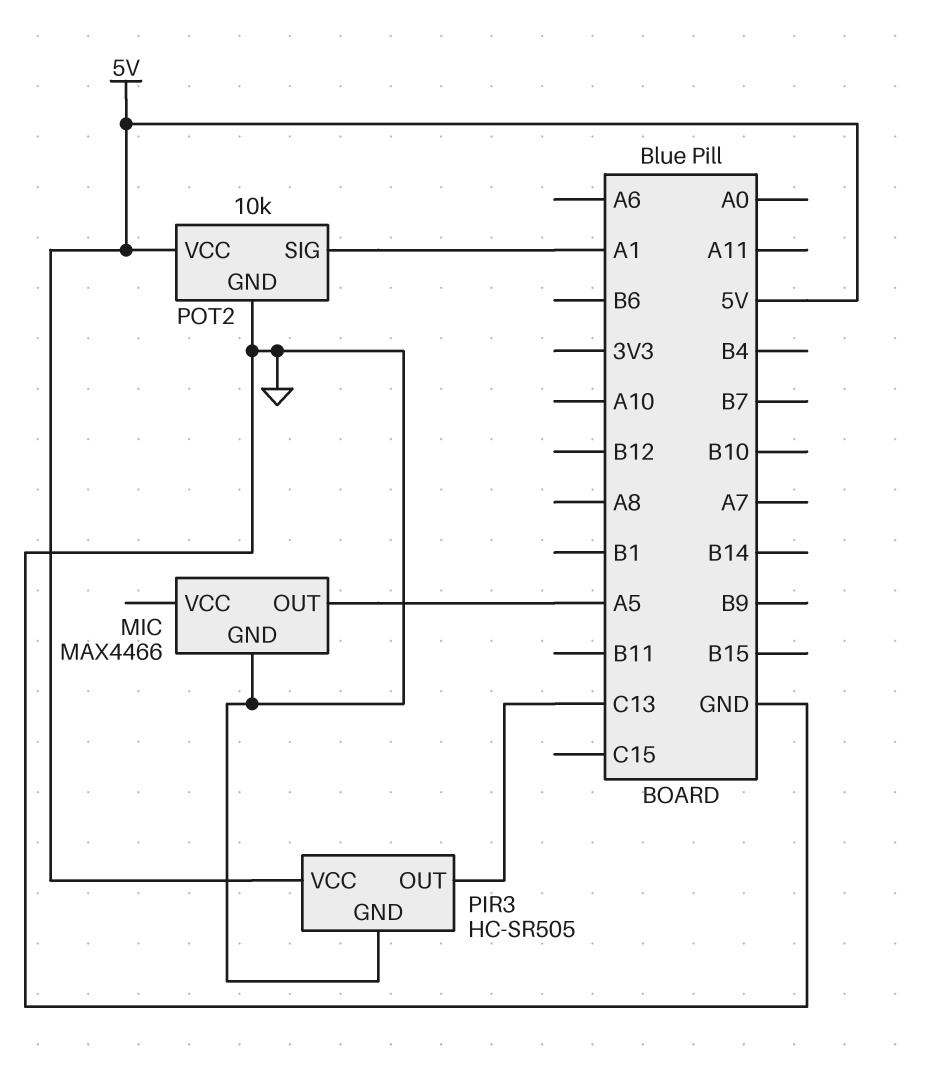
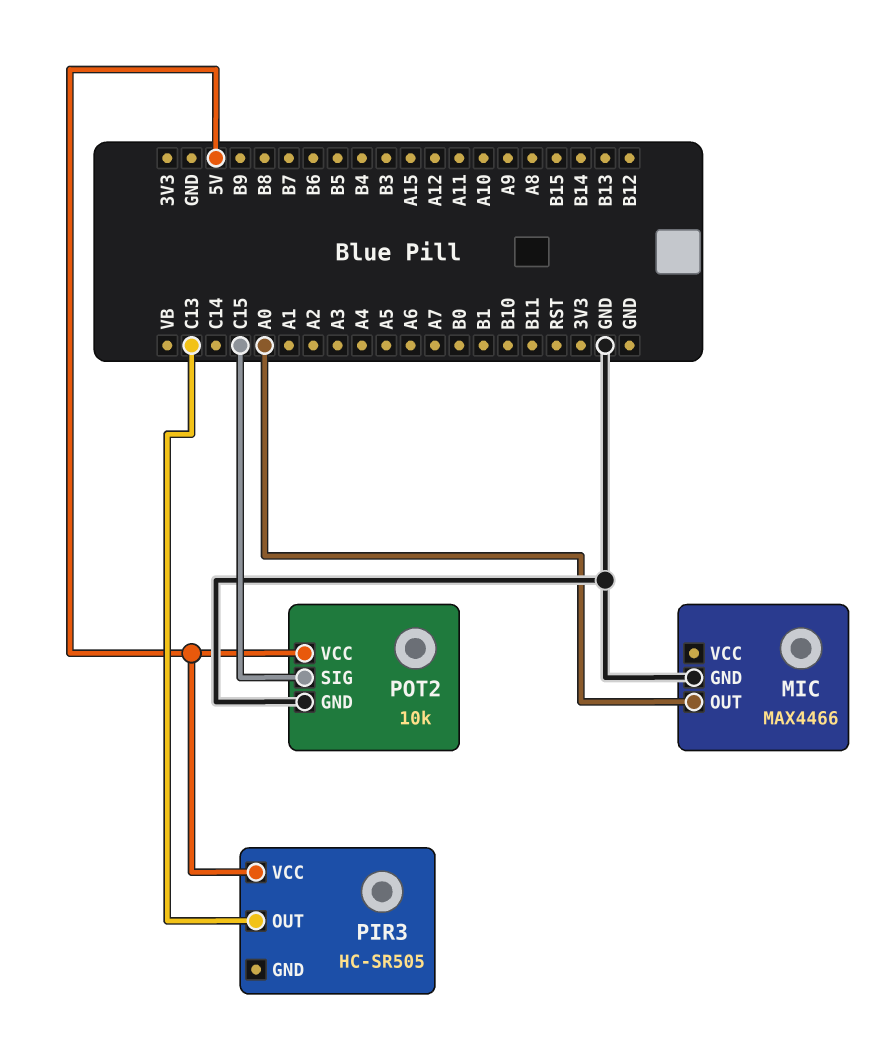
MIC pin OUT: A5 -> A0
PIR3 pin GND: GND -> none
POT2 pin SIG: A1 -> C15

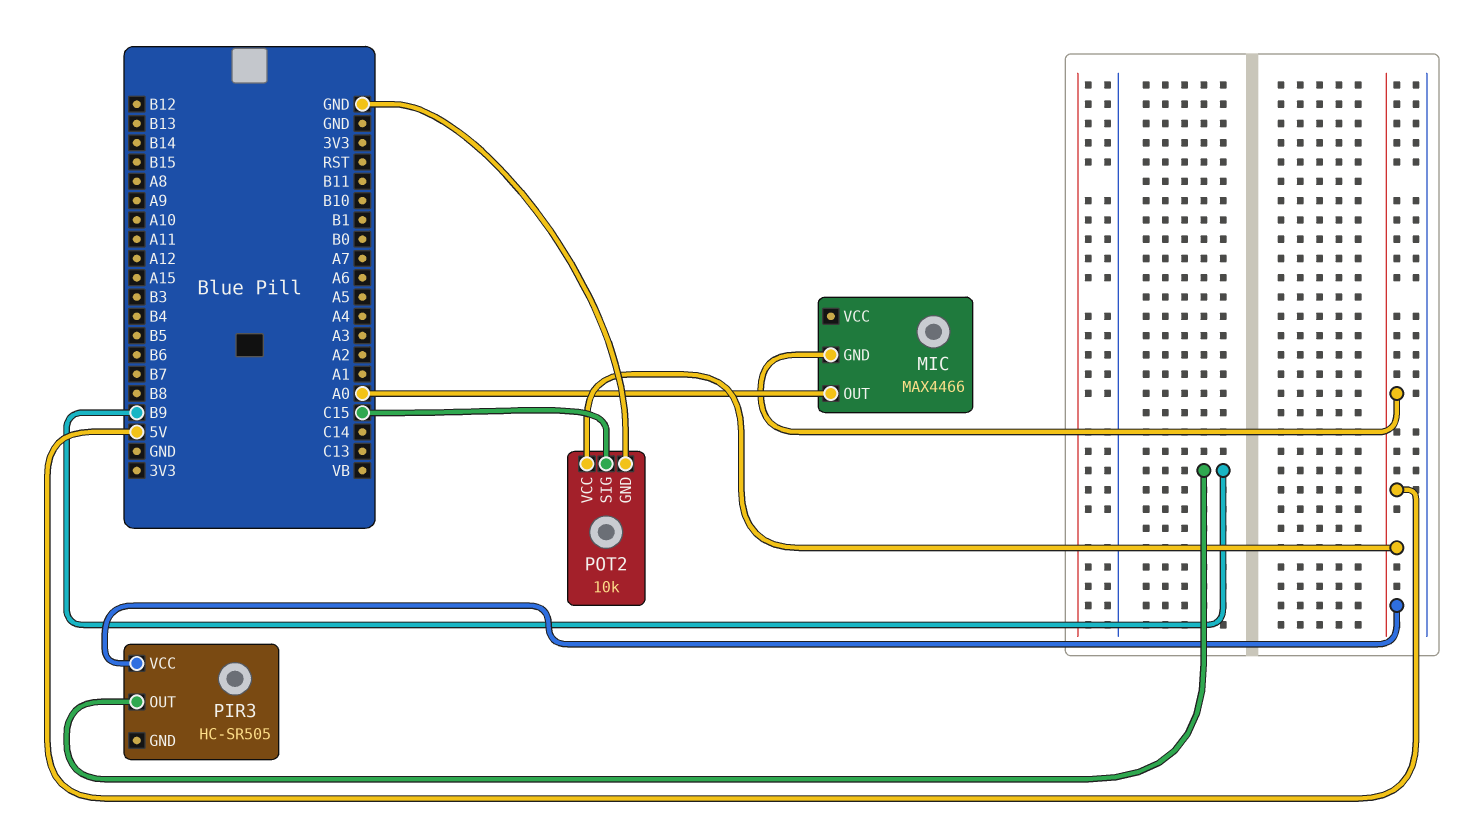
MIC pin GND: GND -> 5V
PIR3 pin OUT: C13 -> B9

